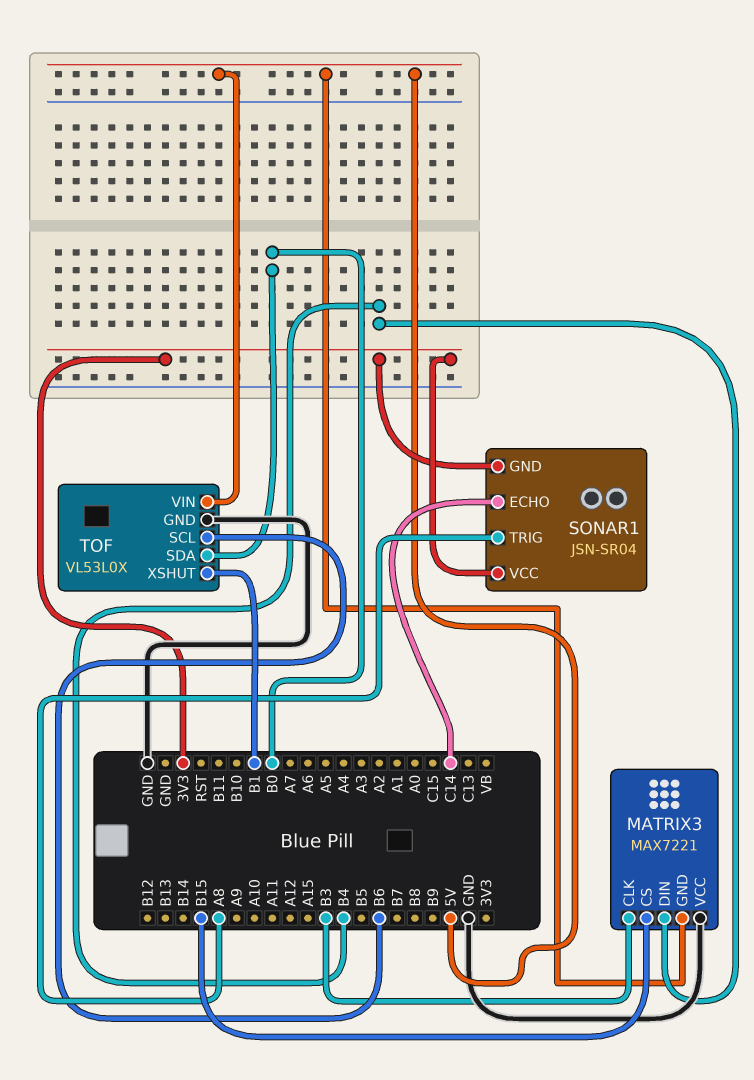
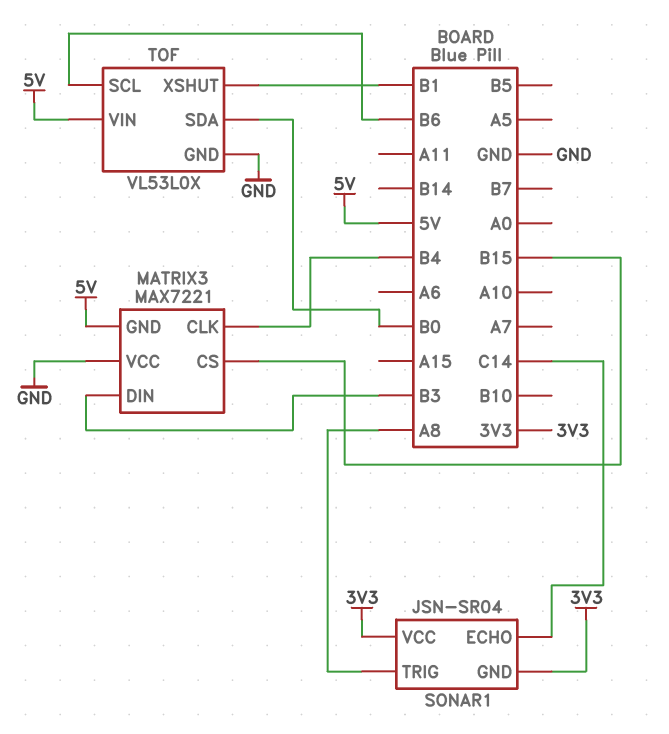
MATRIX3 pin CLK: B3 -> B4
MATRIX3 pin DIN: B4 -> B3

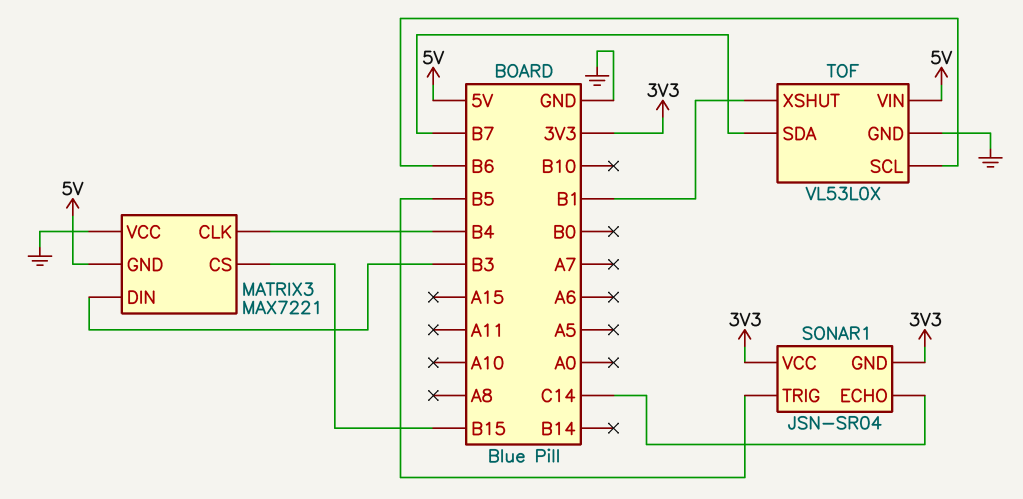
SONAR1 pin TRIG: A8 -> B5
TOF pin SDA: B0 -> B7

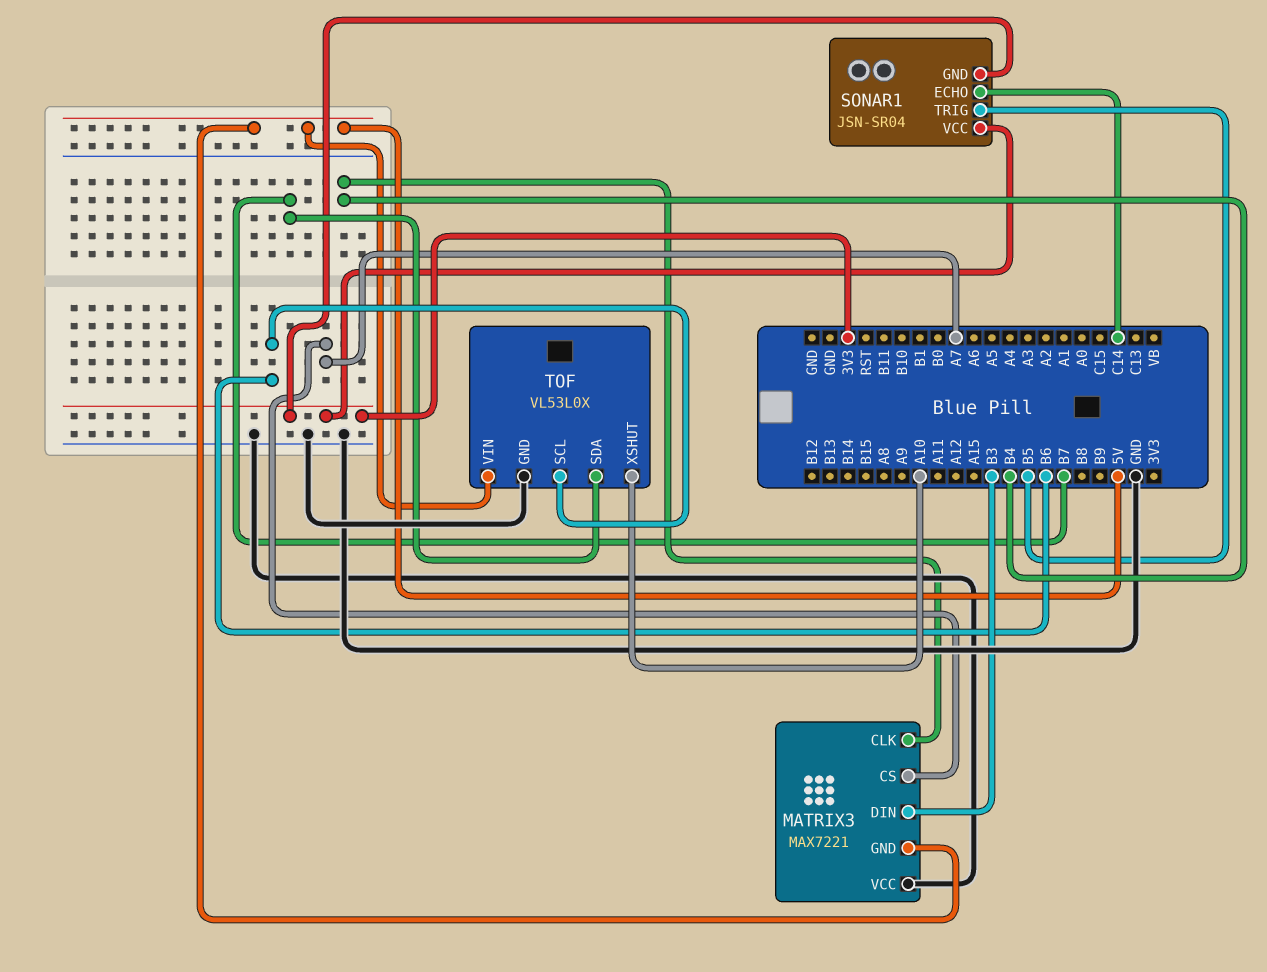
MATRIX3 pin CS: B15 -> A7
TOF pin XSHUT: B1 -> A10

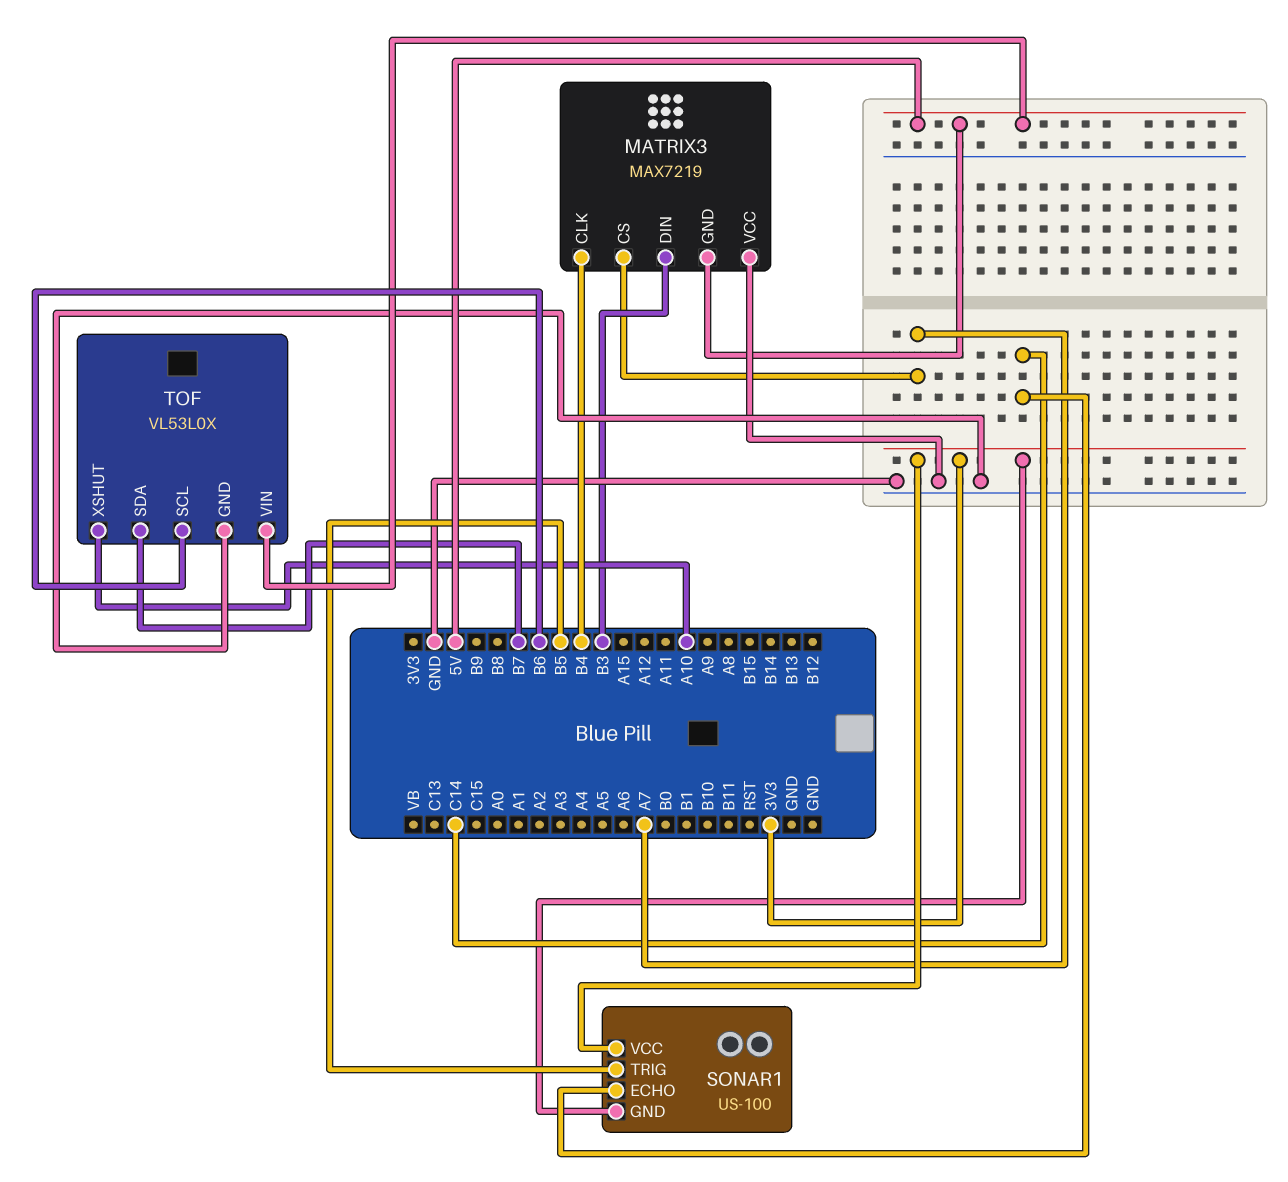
MATRIX3: MAX7221 -> MAX7219
SONAR1: JSN-SR04 -> US-100

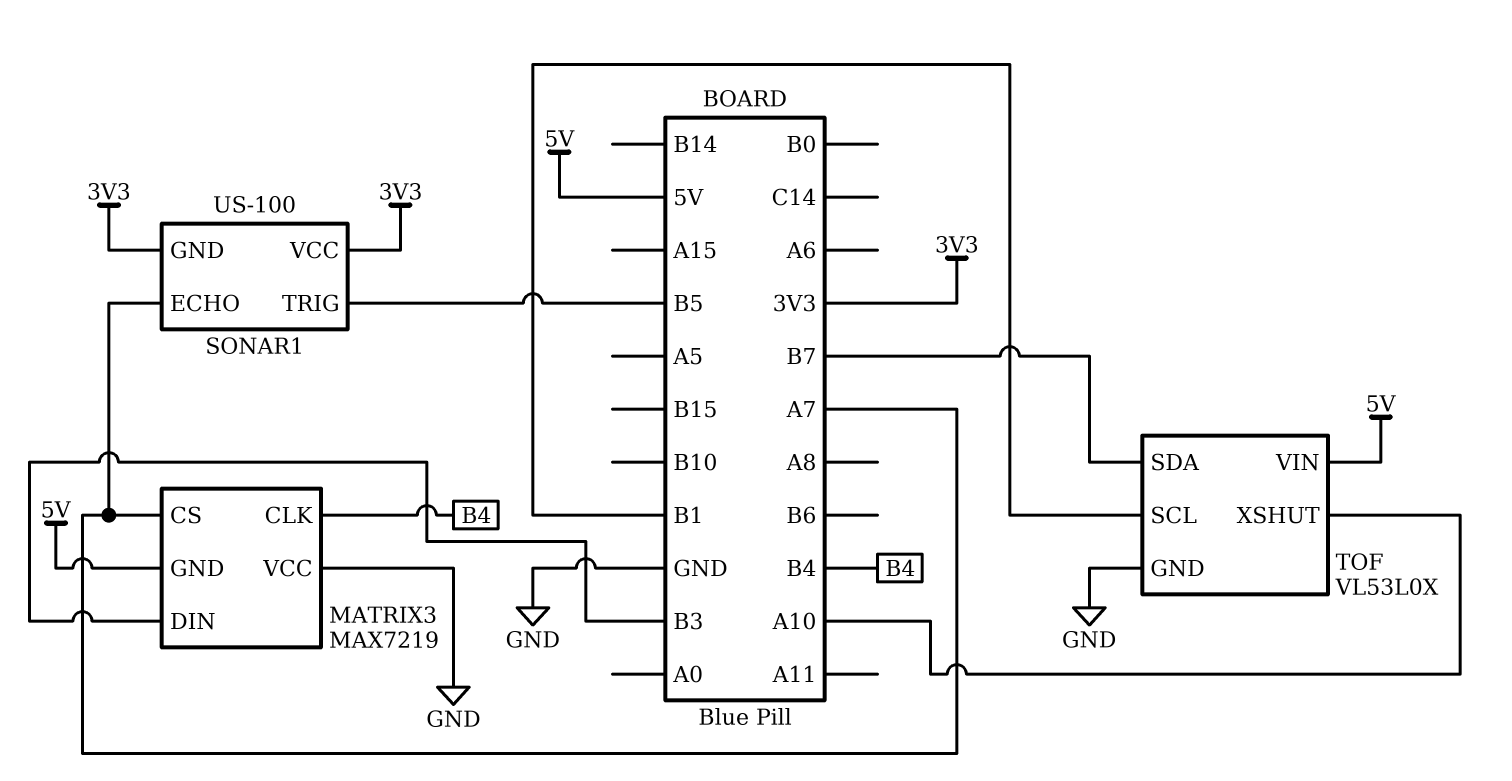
SONAR1 pin ECHO: C14 -> A7
TOF pin SCL: B6 -> B1

